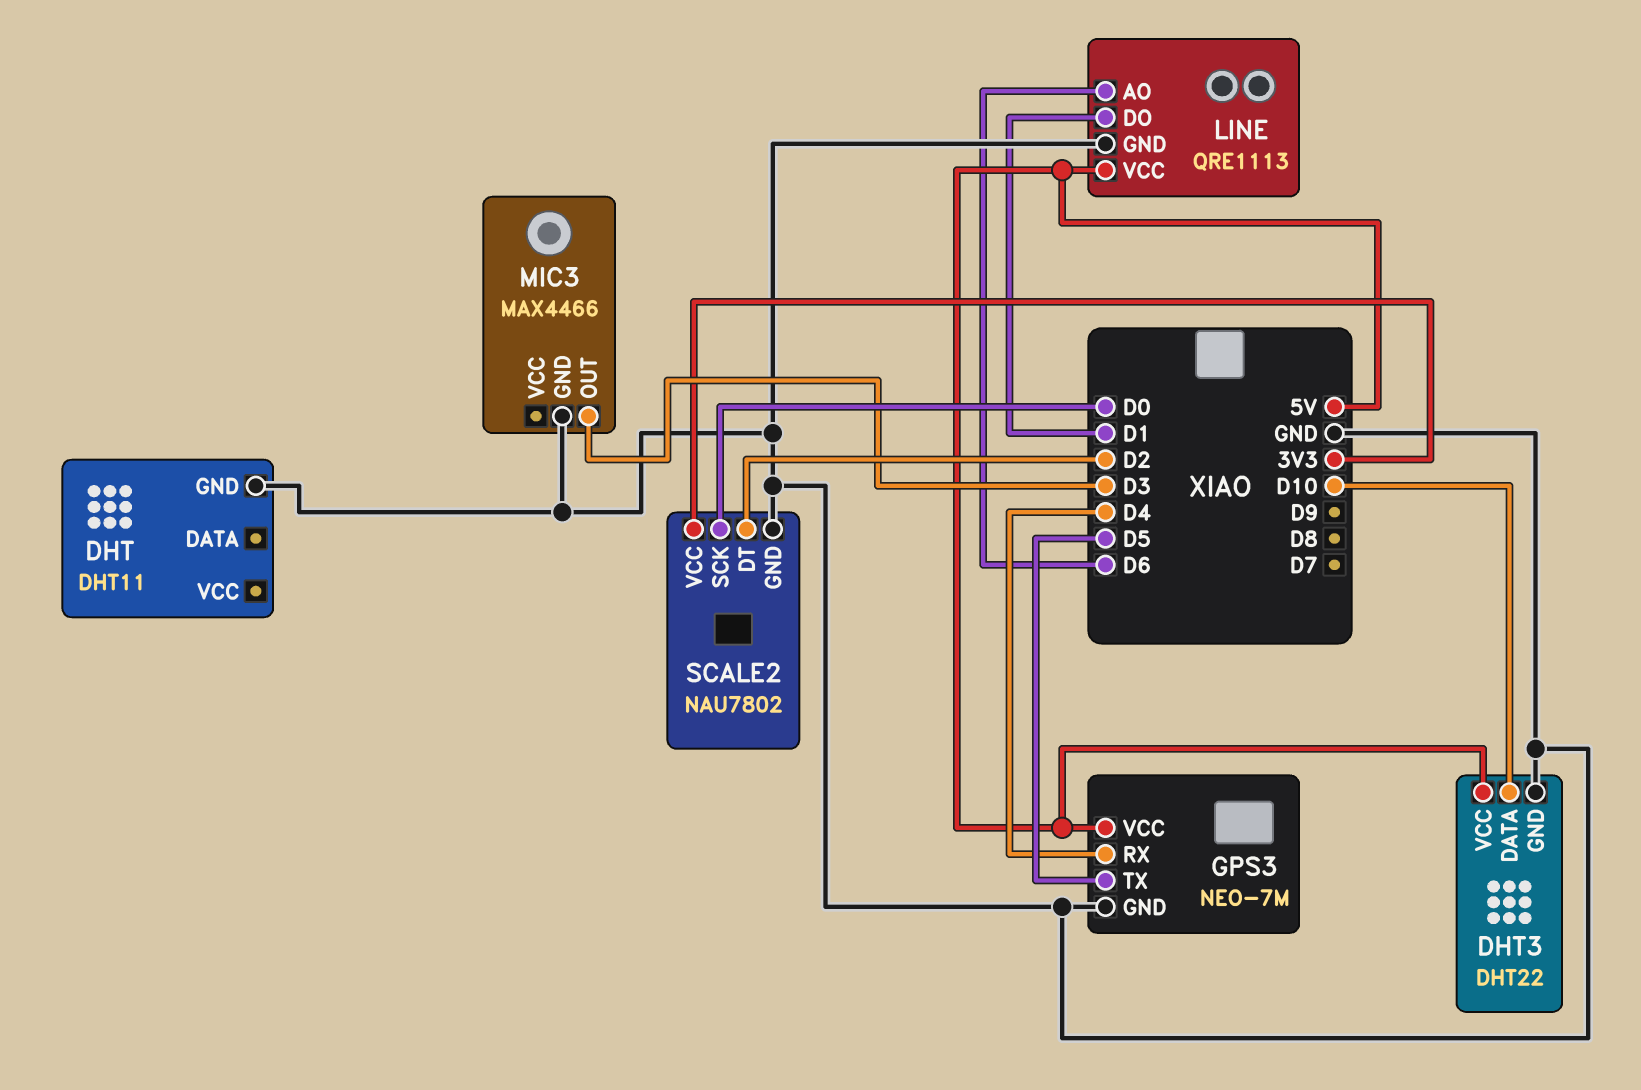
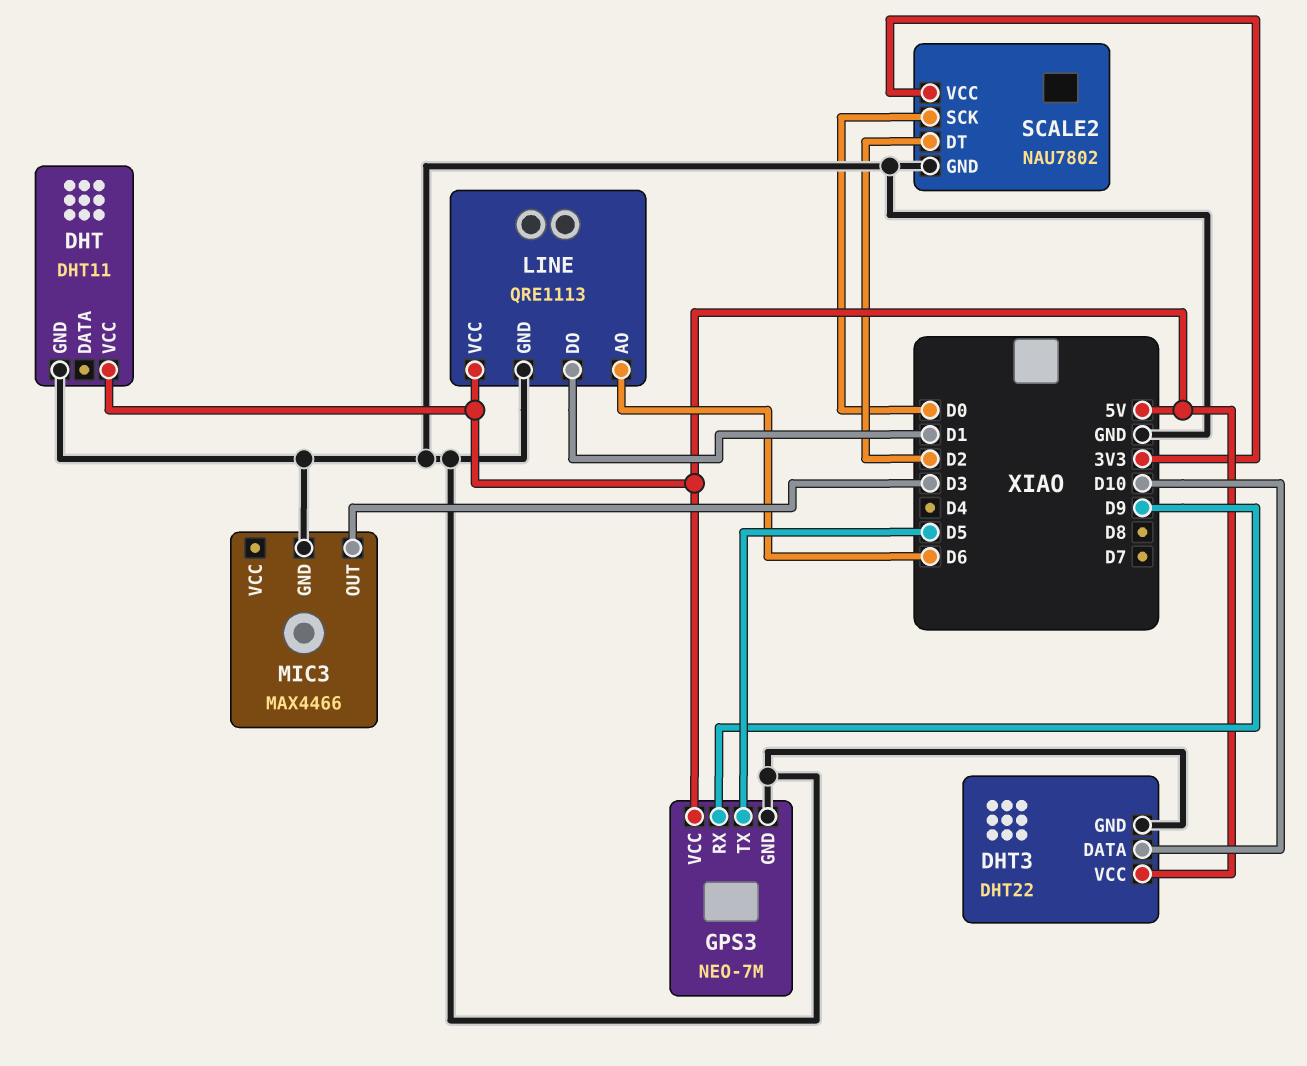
DHT pin VCC: none -> 5V
GPS3 pin RX: D4 -> D9

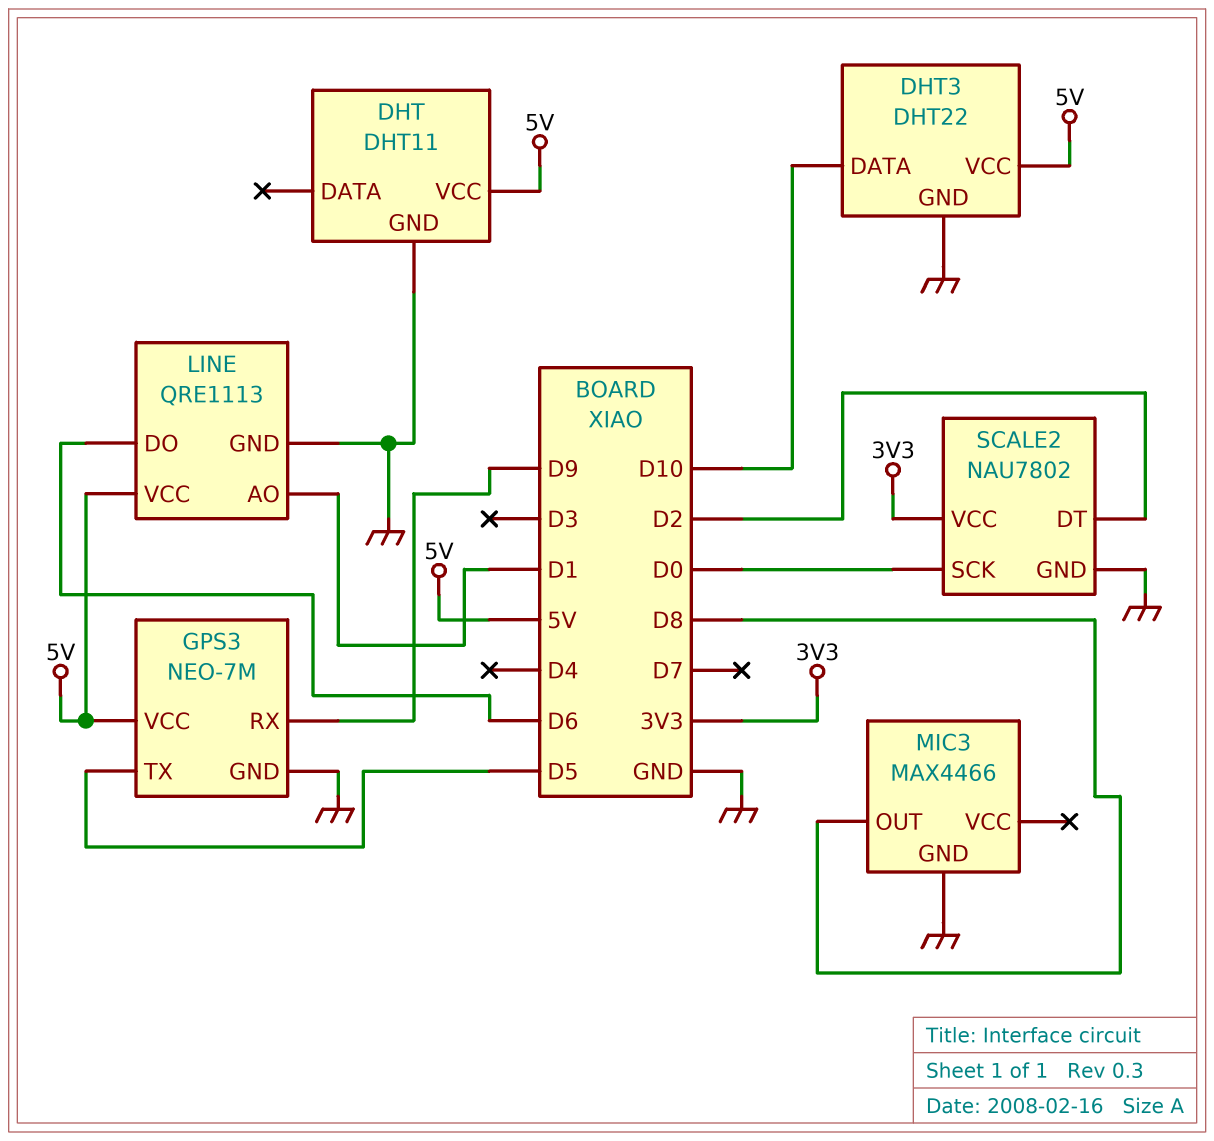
LINE pin AO: D6 -> D1
LINE pin DO: D1 -> D6
MIC3 pin OUT: D3 -> D8

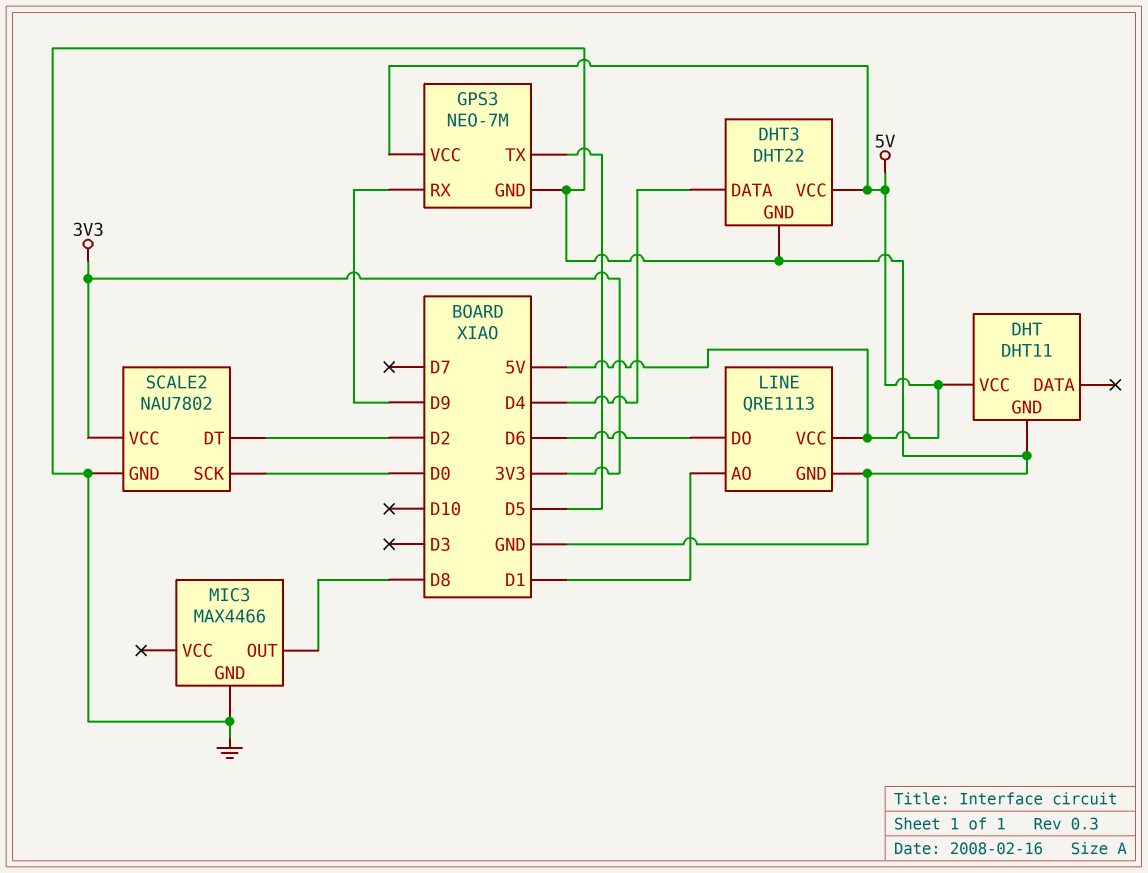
DHT3 pin DATA: D10 -> D4

